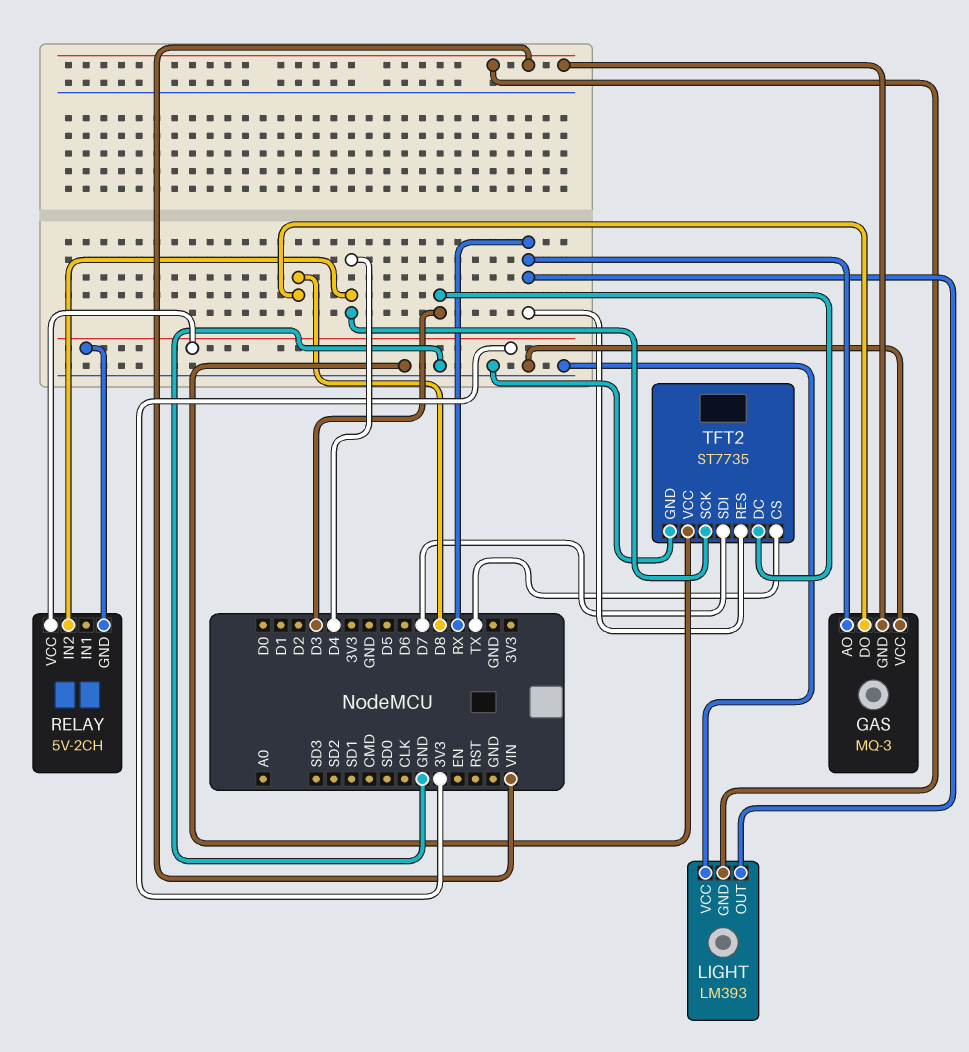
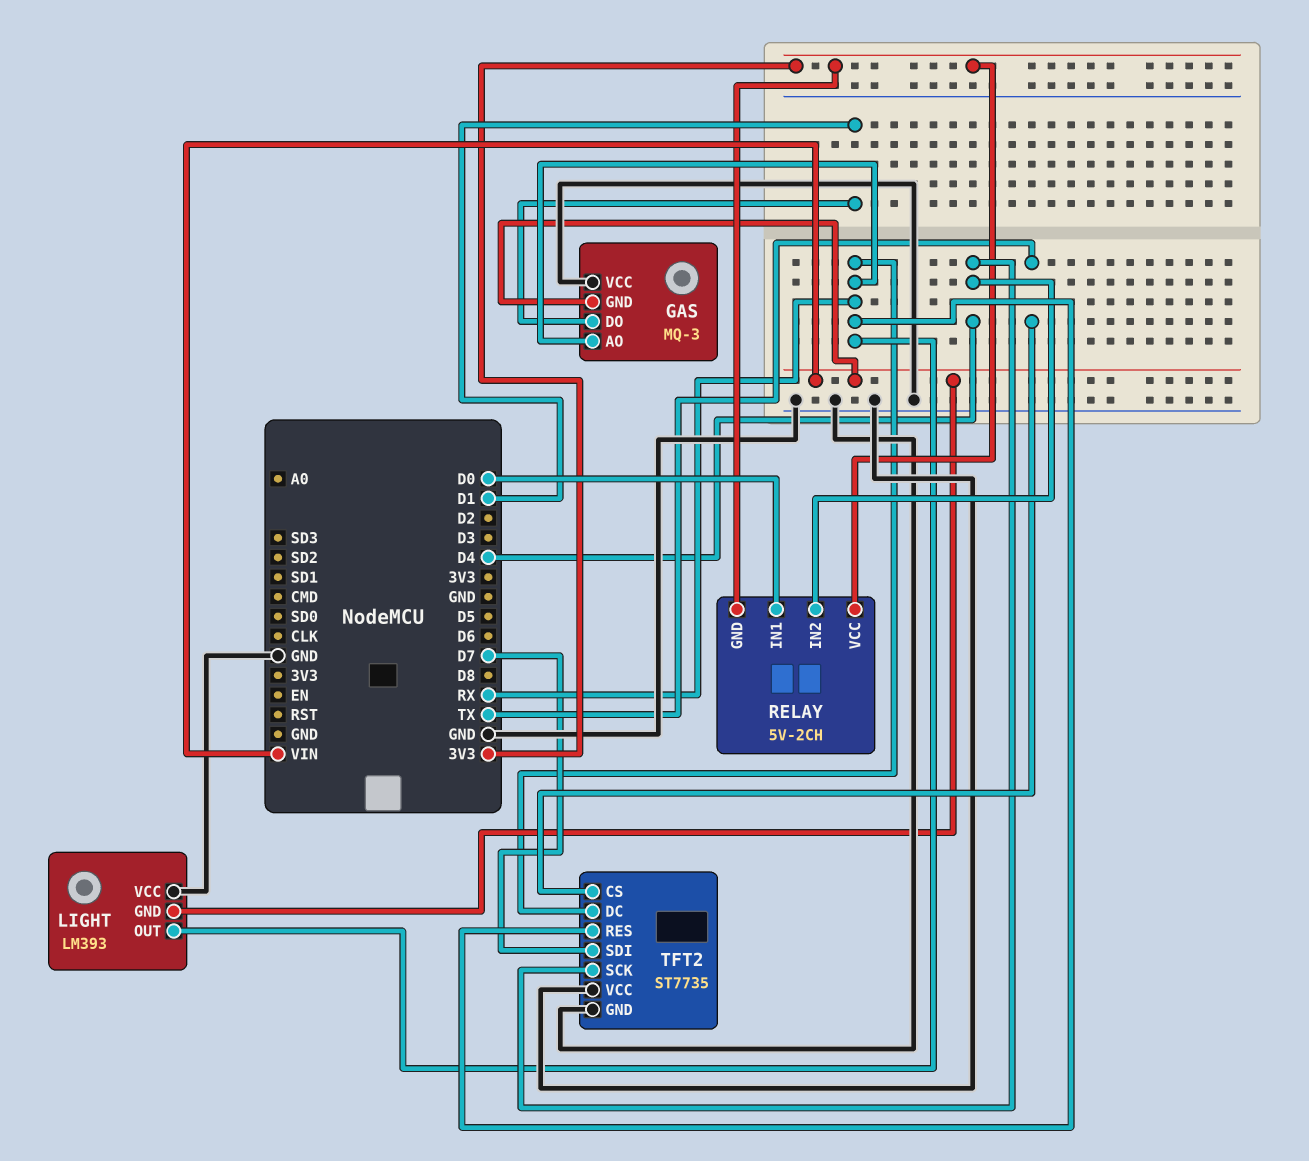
GAS pin DO: D8 -> D1
RELAY pin IN1: none -> D0
TFT2 pin DC: D3 -> RX

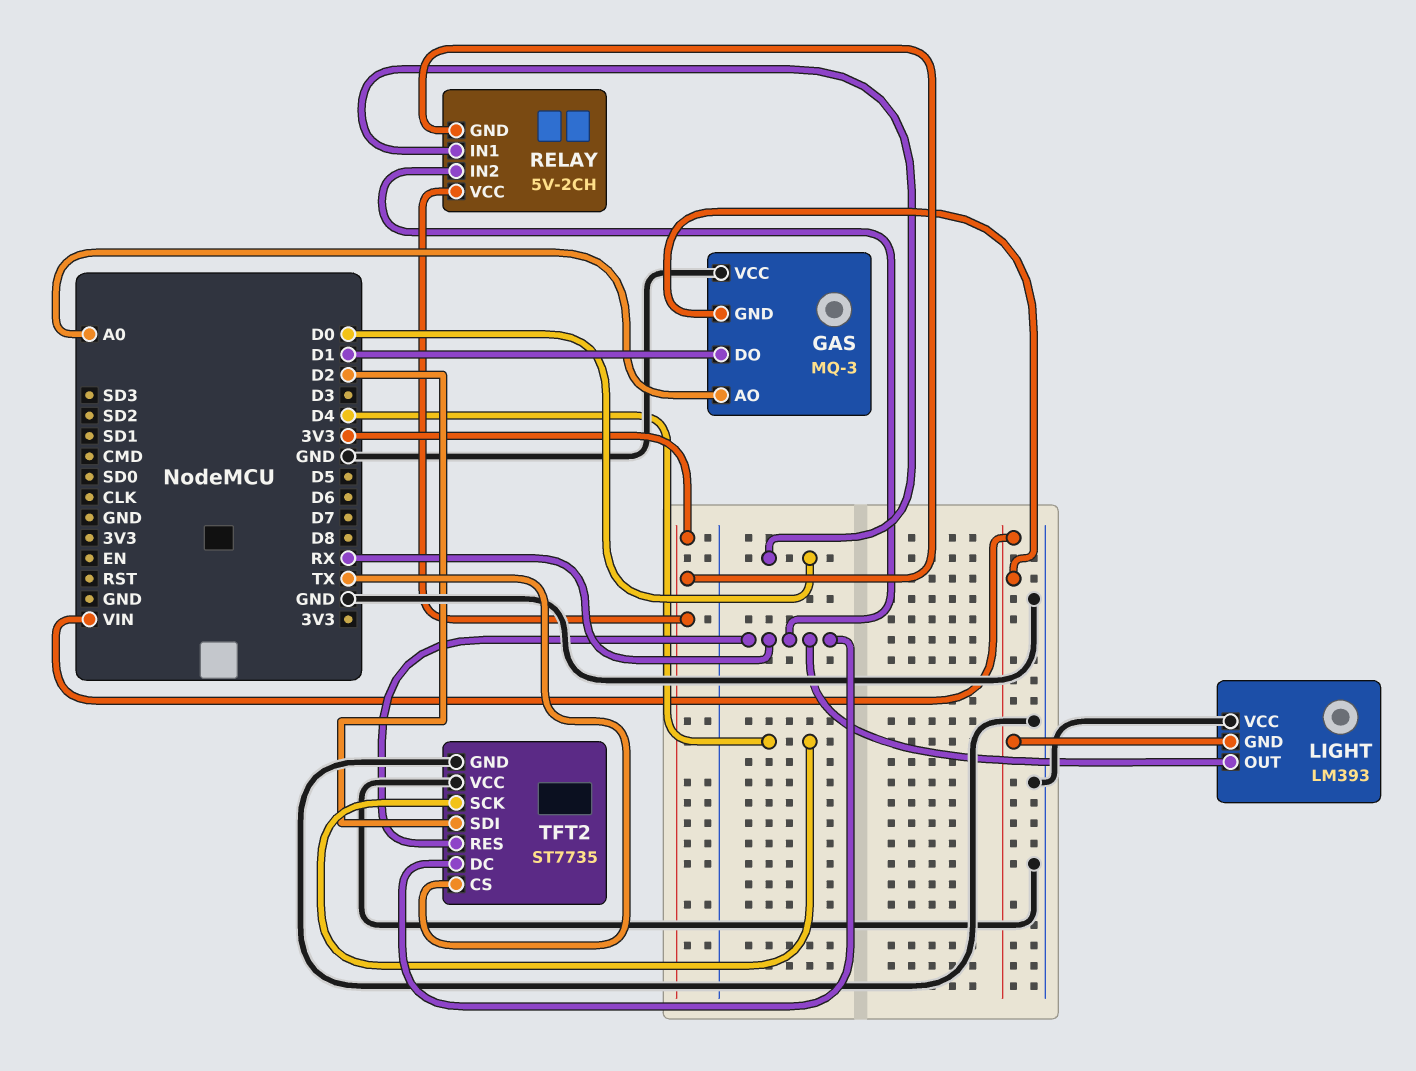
GAS pin AO: RX -> A0
RELAY pin IN2: D4 -> RX
TFT2 pin SDI: D7 -> D2

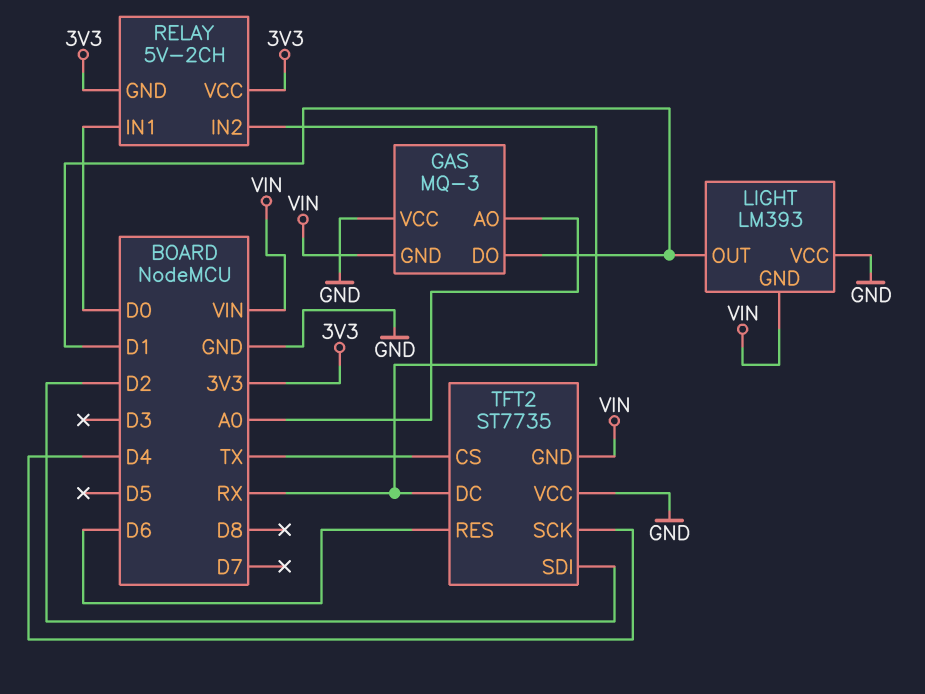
LIGHT pin OUT: RX -> D1
TFT2 pin GND: GND -> VIN
TFT2 pin RES: RX -> D6

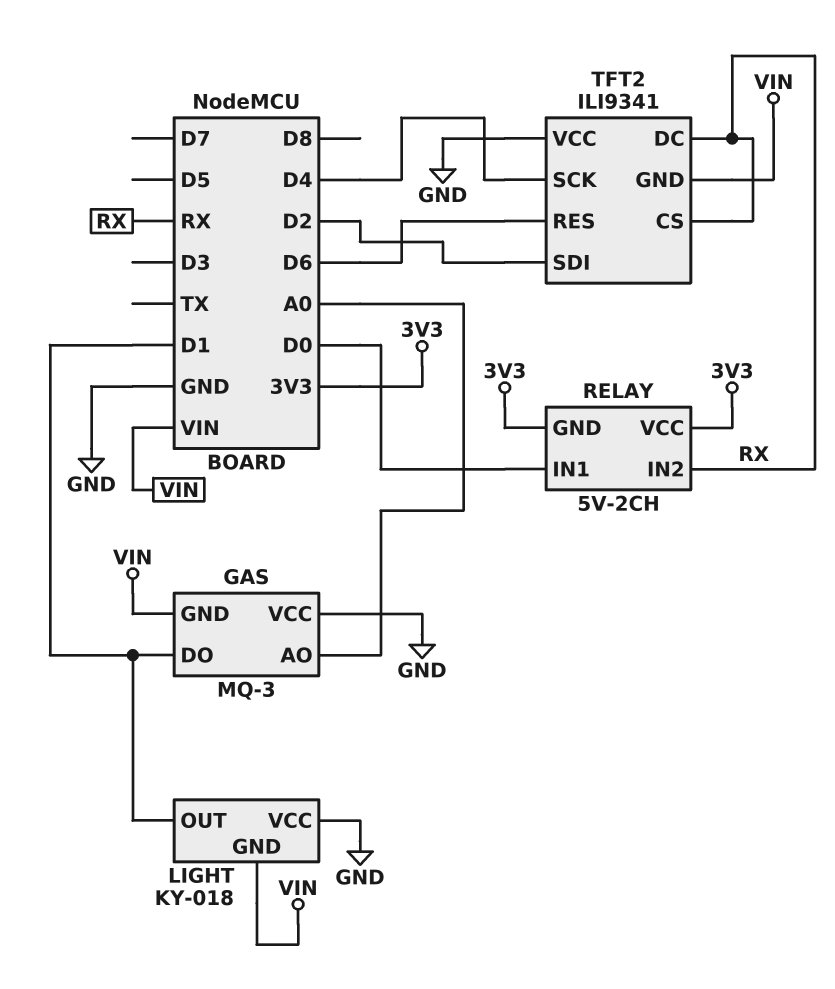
LIGHT: LM393 -> KY-018
TFT2: ST7735 -> ILI9341
TFT2 pin CS: TX -> RX

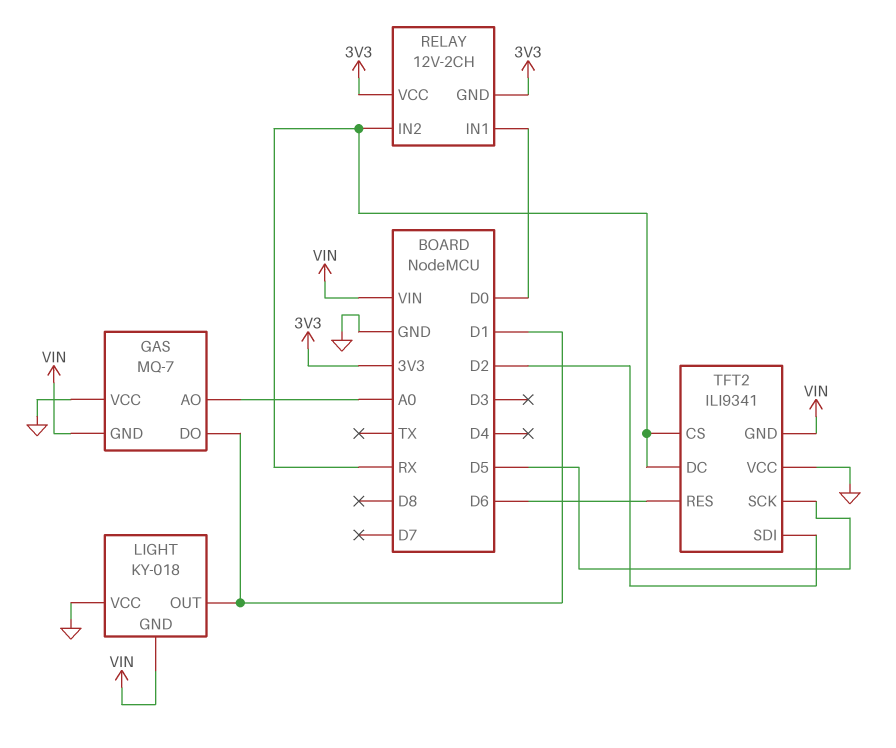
GAS: MQ-3 -> MQ-7
RELAY: 5V-2CH -> 12V-2CH
TFT2 pin SCK: D4 -> D5

